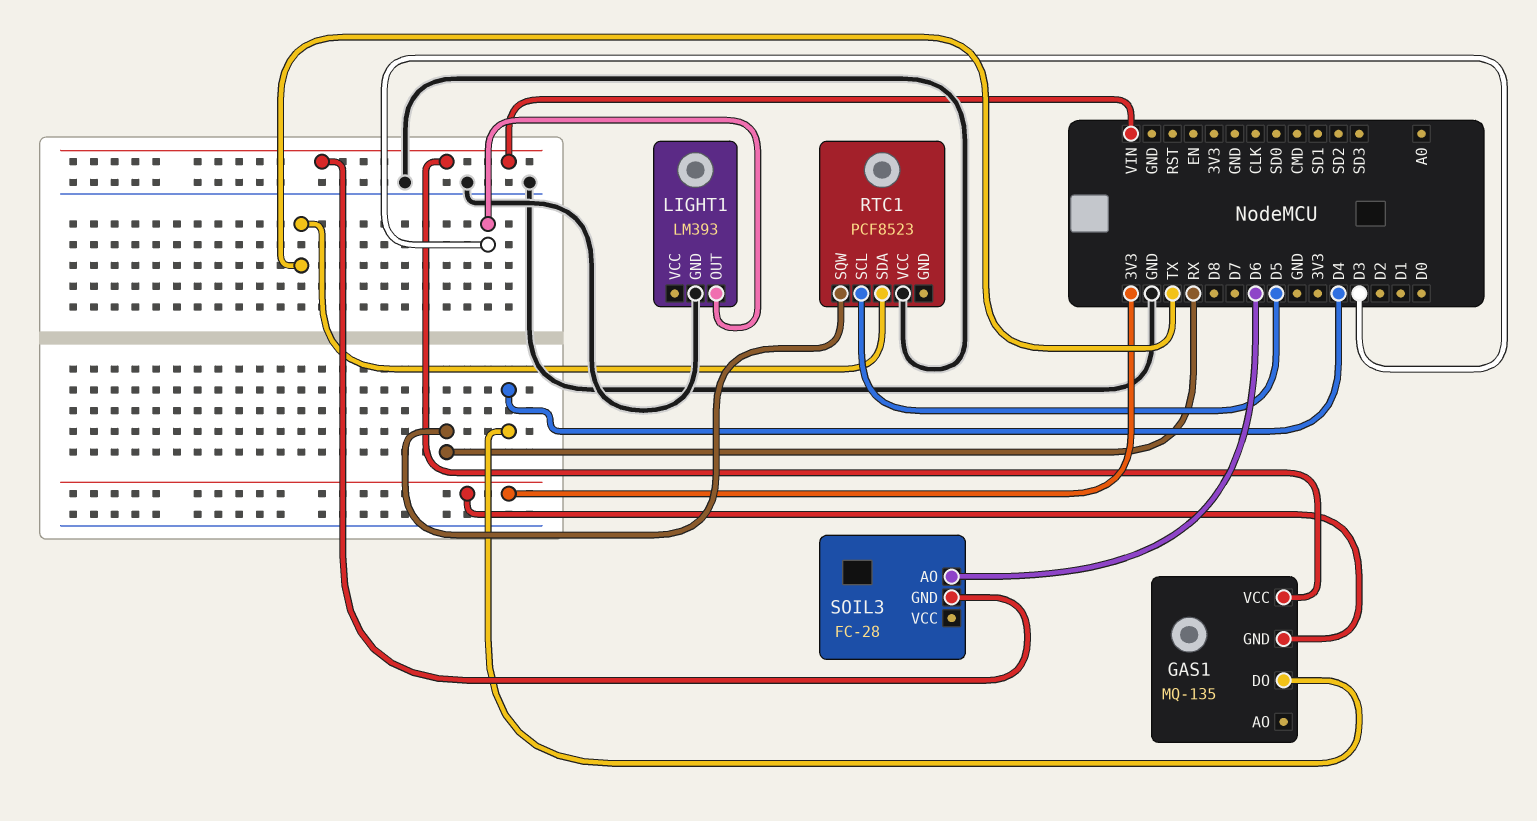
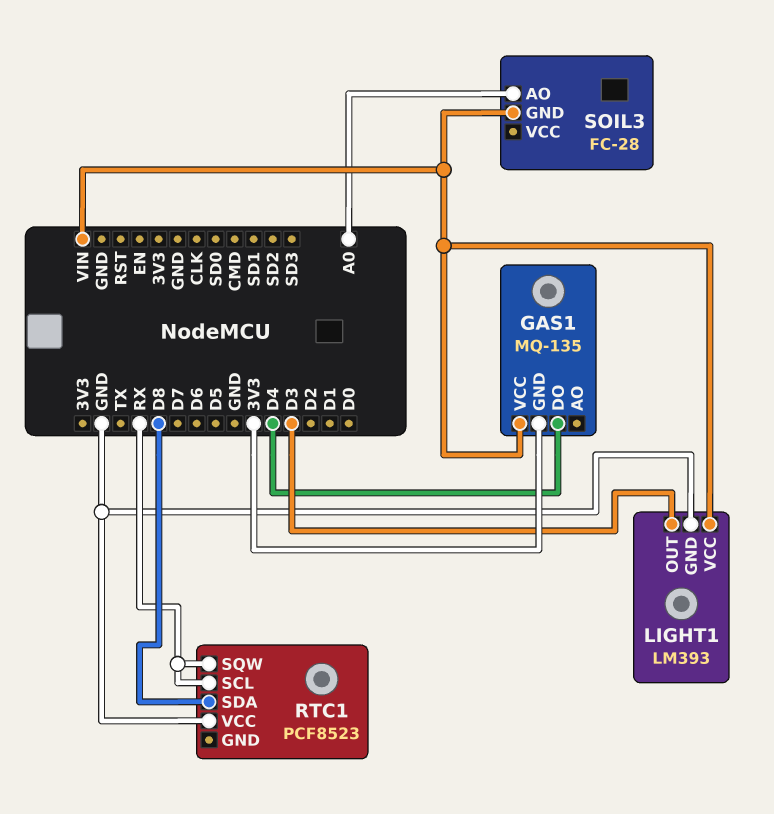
LIGHT1 pin VCC: none -> VIN
RTC1 pin SCL: D5 -> RX
RTC1 pin SDA: TX -> D8
SOIL3 pin AO: D6 -> A0

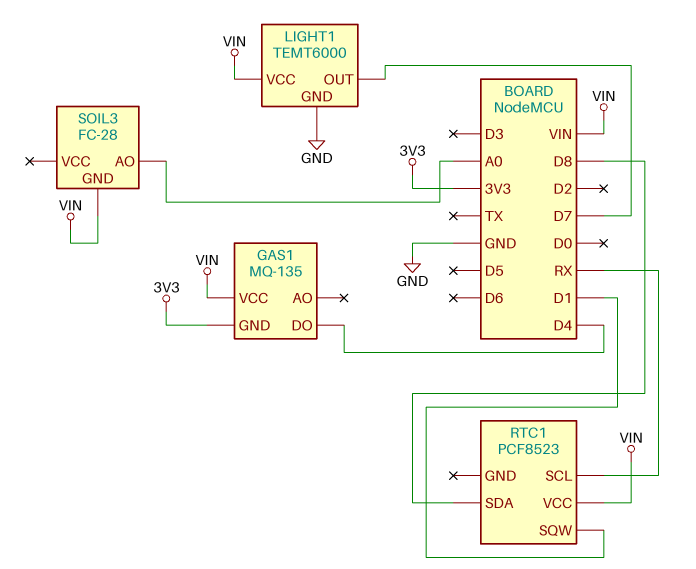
LIGHT1: LM393 -> TEMT6000
LIGHT1 pin OUT: D3 -> D7
RTC1 pin SQW: RX -> D1
RTC1 pin VCC: GND -> VIN

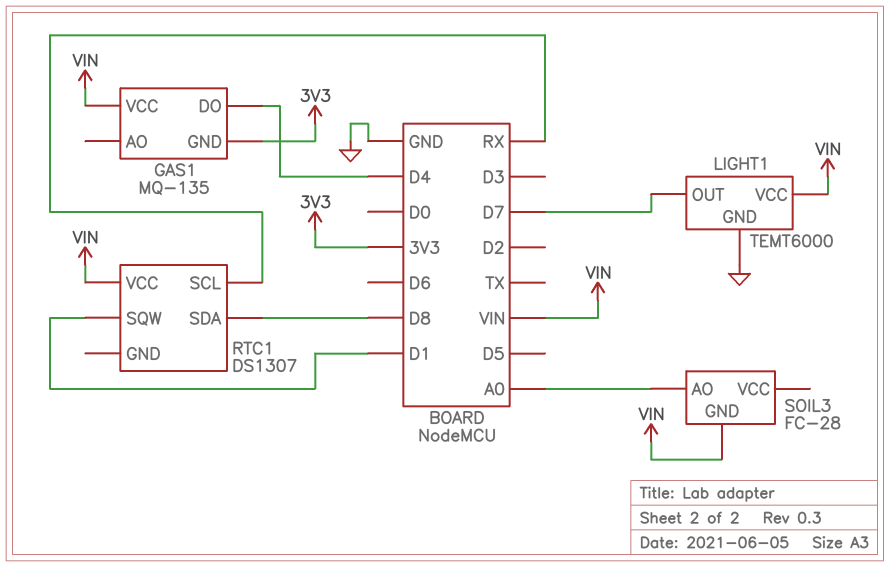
RTC1: PCF8523 -> DS1307

